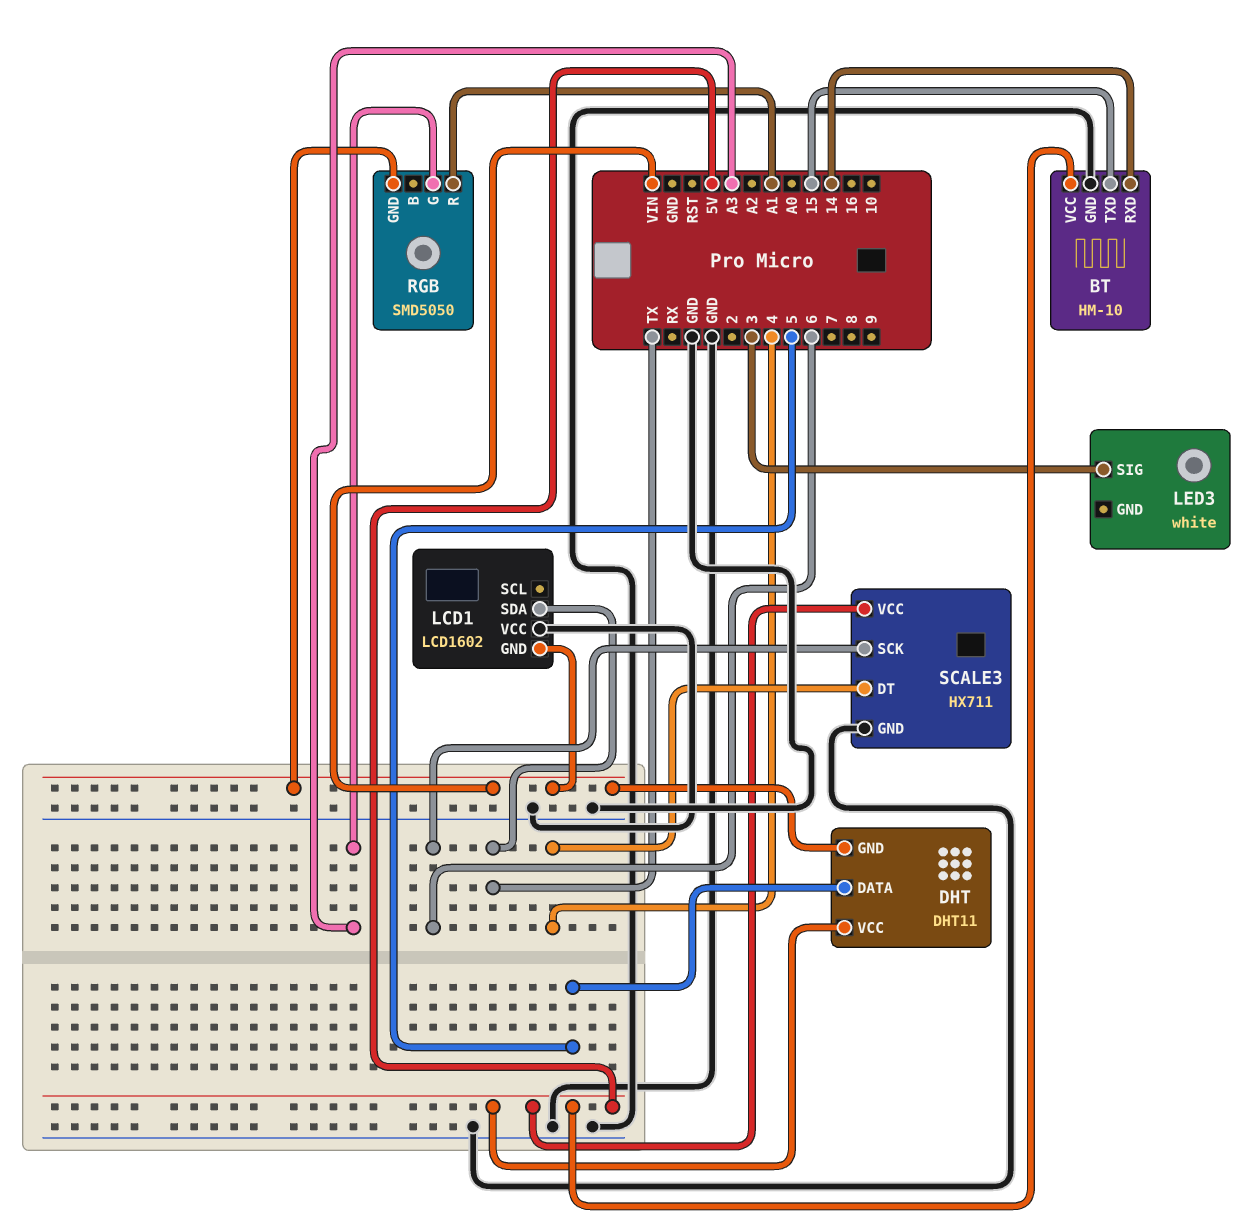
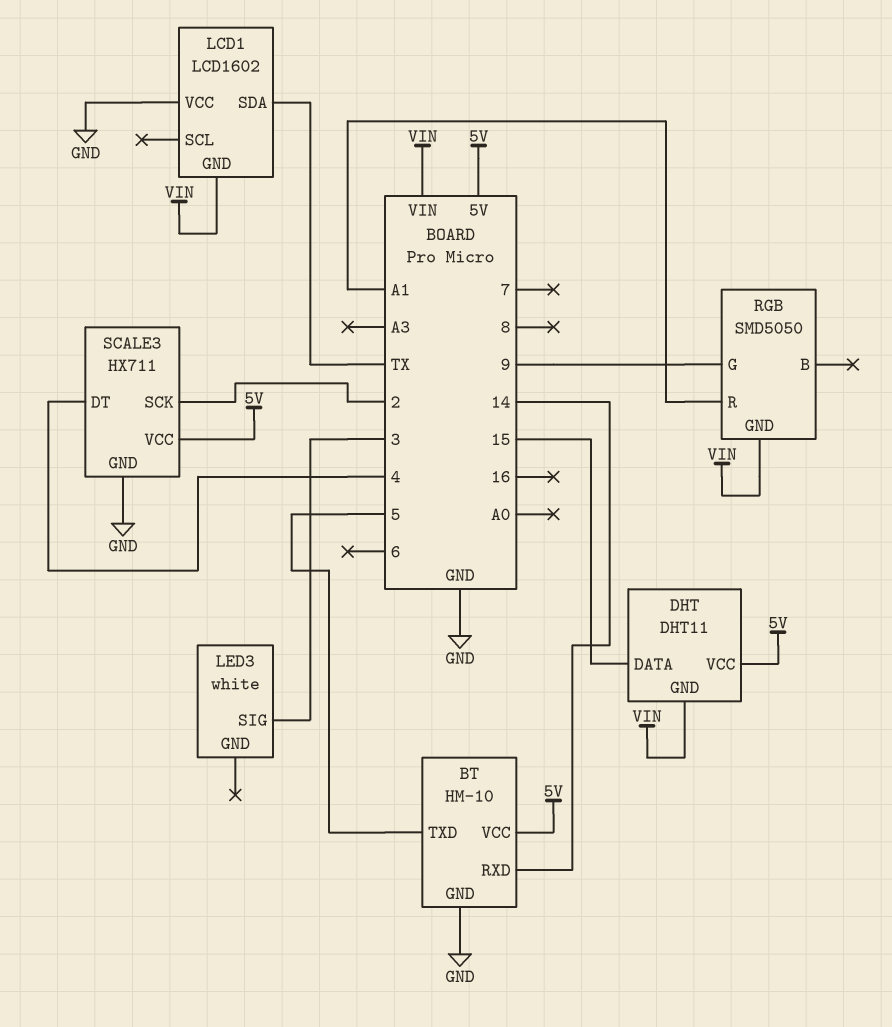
BT pin TXD: 15 -> 5
DHT pin DATA: 5 -> 15
RGB pin G: A3 -> 9
SCALE3 pin SCK: 6 -> 2

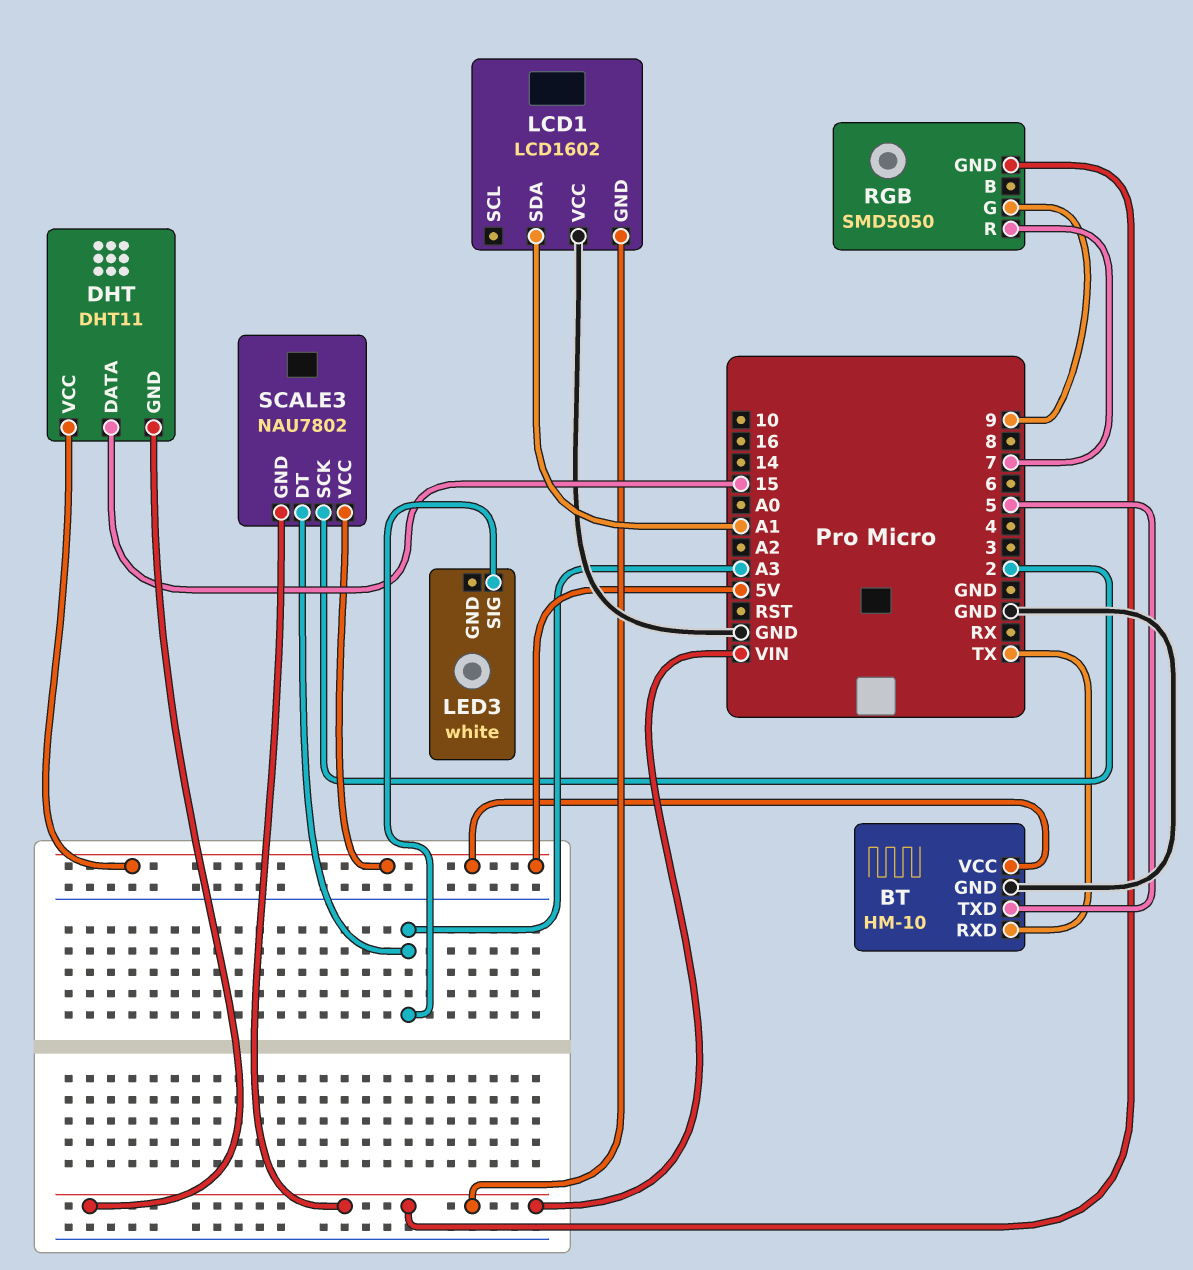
BT pin RXD: 14 -> TX
LCD1 pin SDA: TX -> A1
LED3 pin SIG: 3 -> A3
RGB pin R: A1 -> 7
SCALE3: HX711 -> NAU7802
SCALE3 pin DT: 4 -> A3
SCALE3 pin GND: GND -> VIN

